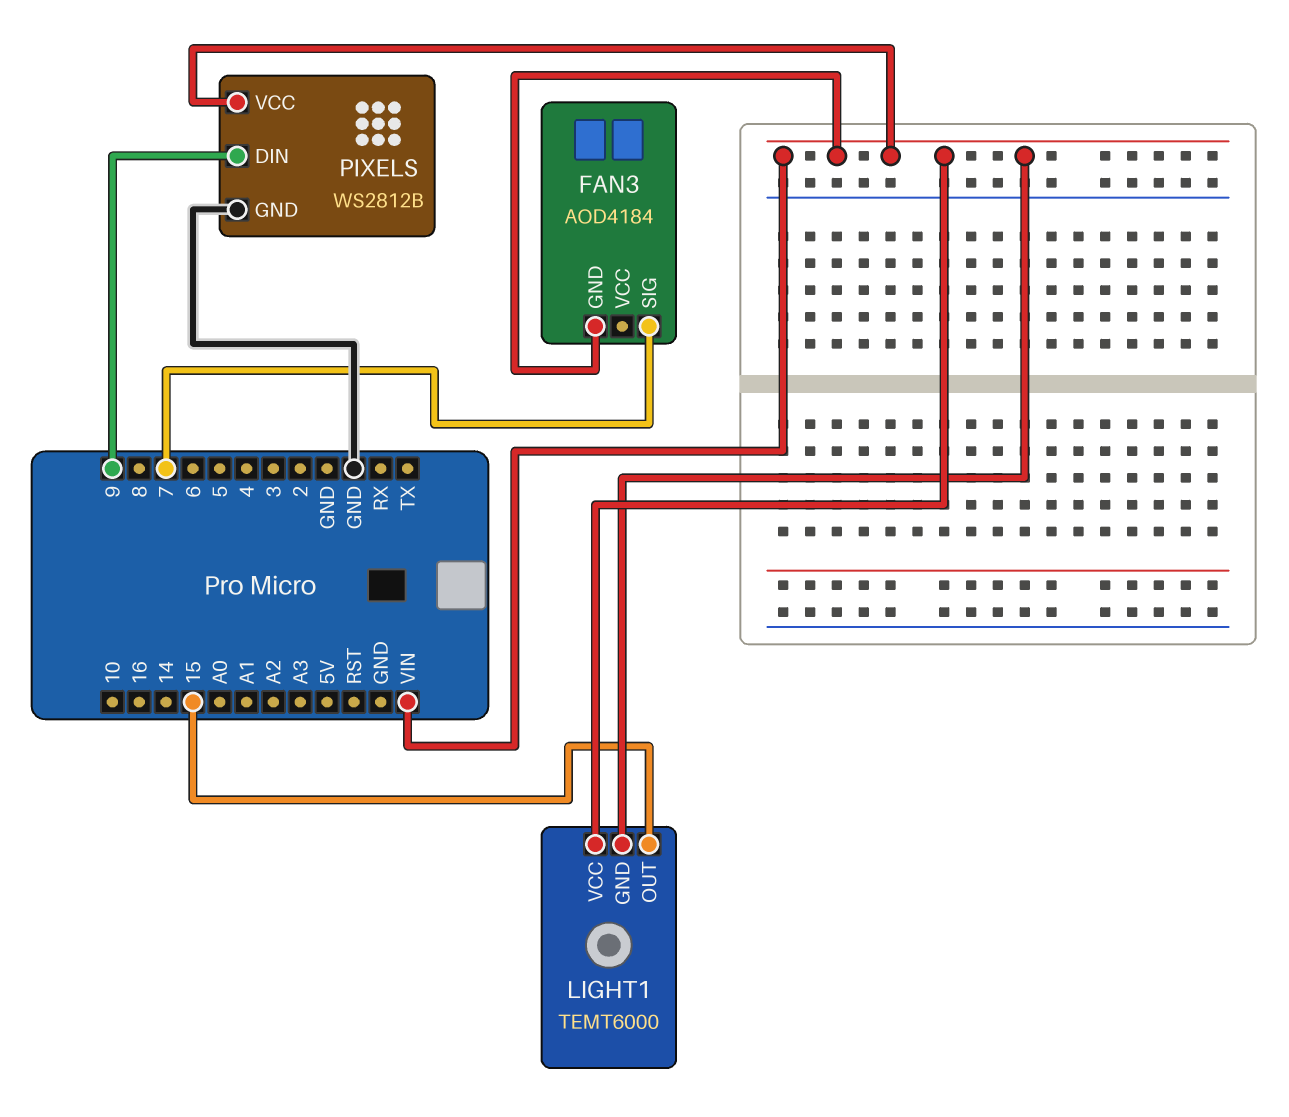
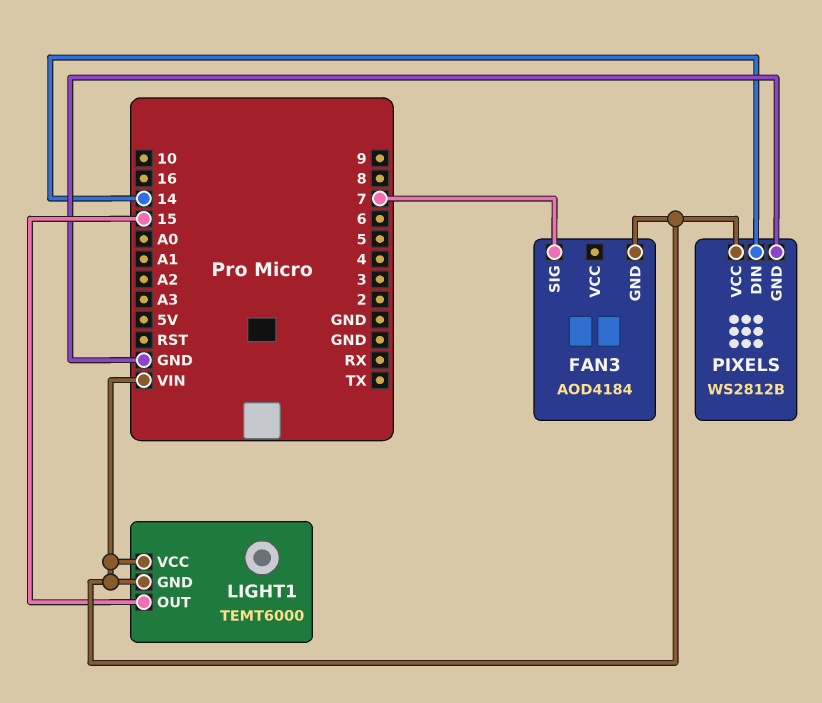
PIXELS pin DIN: 9 -> 14

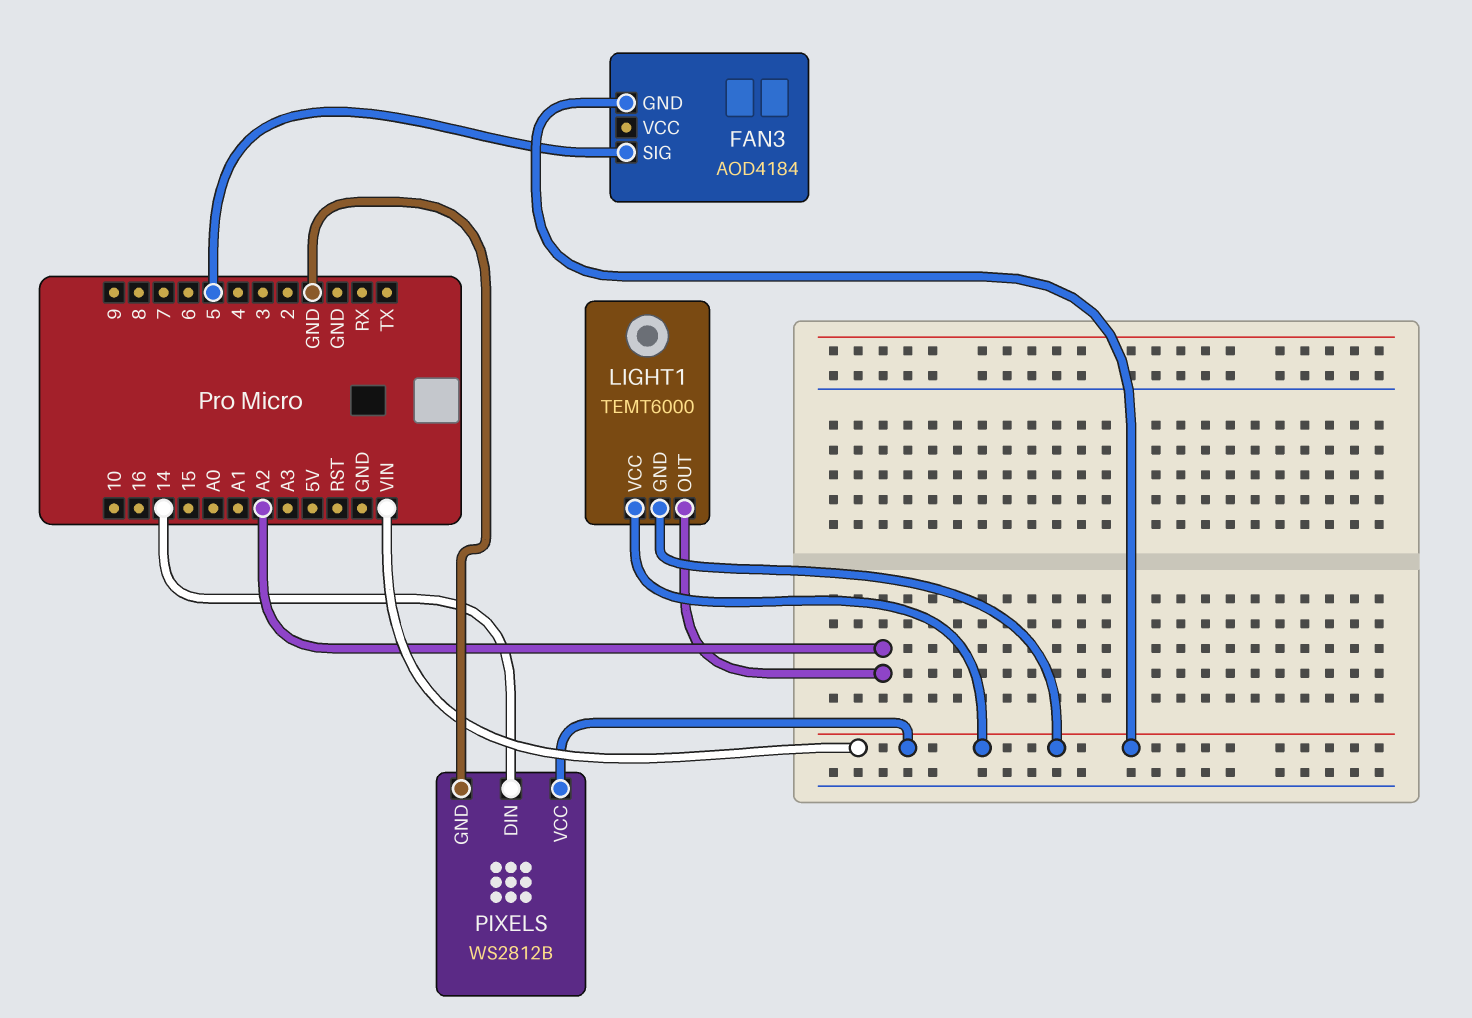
FAN3 pin SIG: 7 -> 5
LIGHT1 pin OUT: 15 -> A2

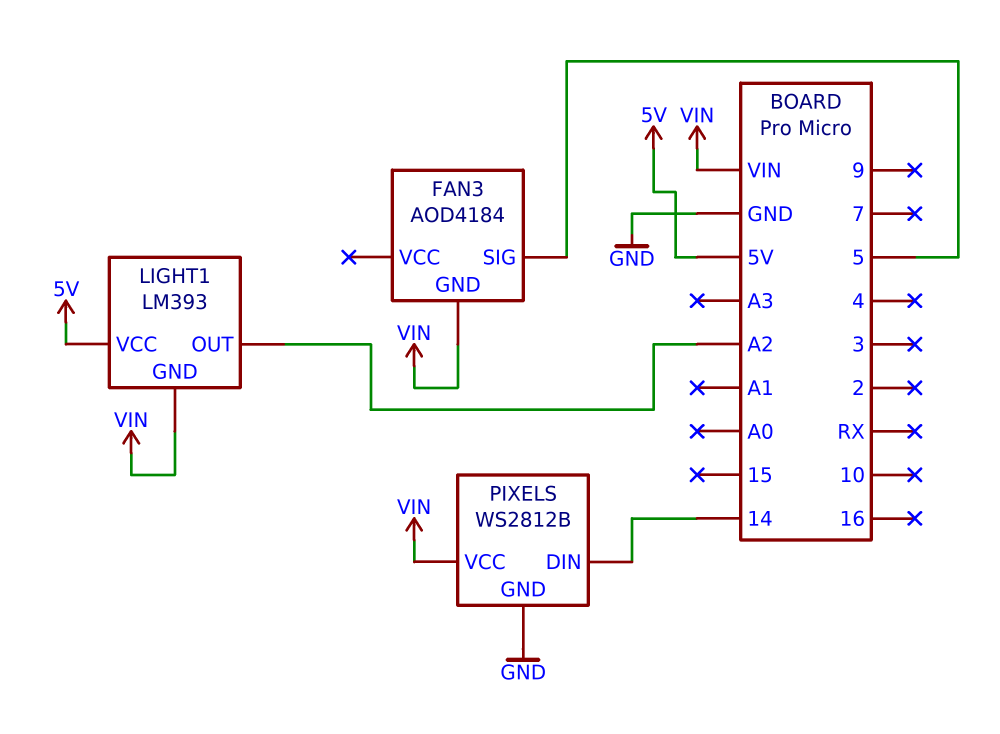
LIGHT1: TEMT6000 -> LM393
LIGHT1 pin VCC: VIN -> 5V

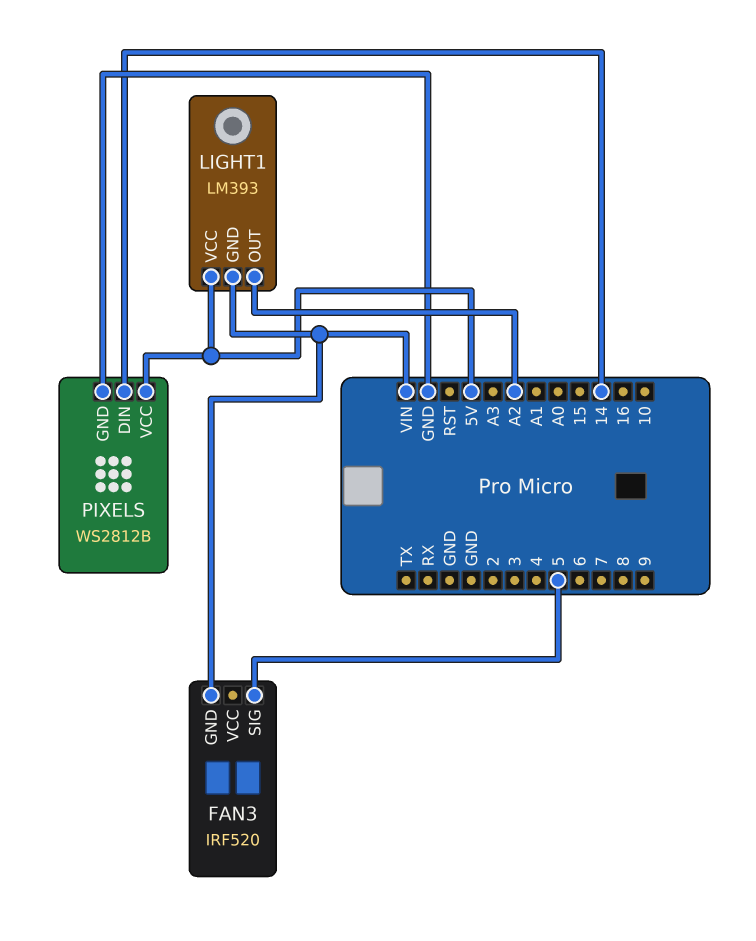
FAN3: AOD4184 -> IRF520
PIXELS pin VCC: VIN -> 5V

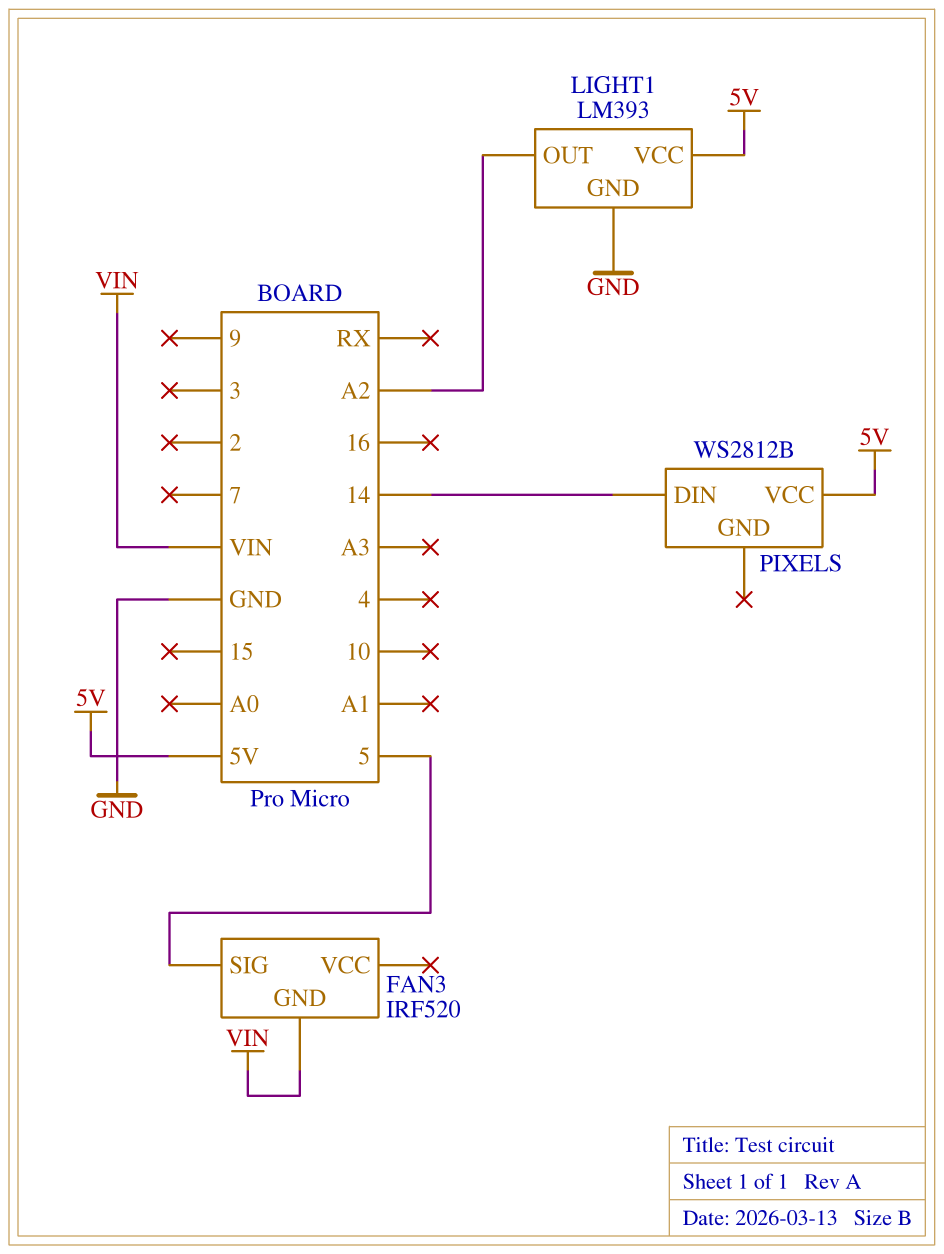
LIGHT1 pin GND: VIN -> GND
PIXELS pin GND: GND -> none

